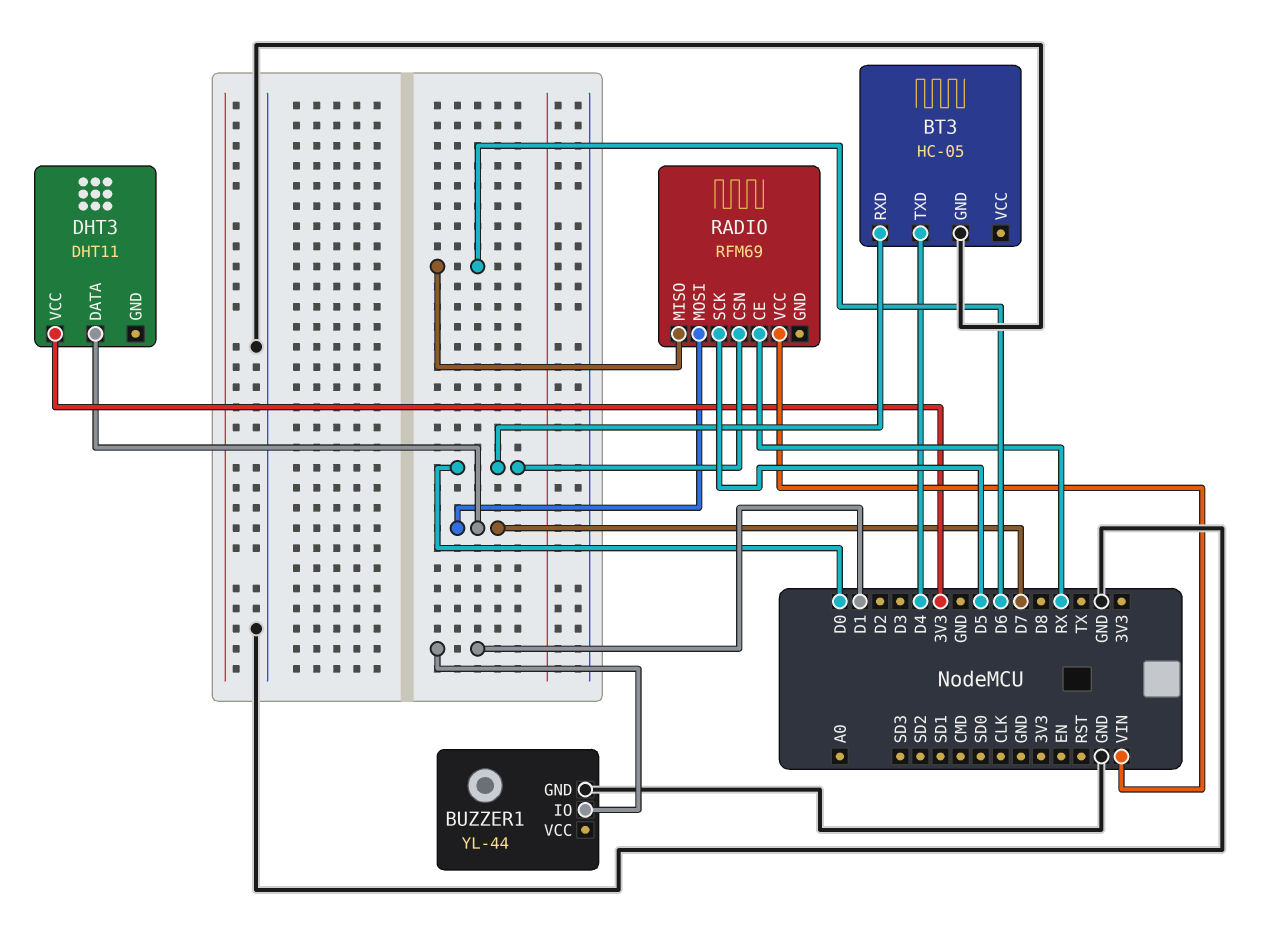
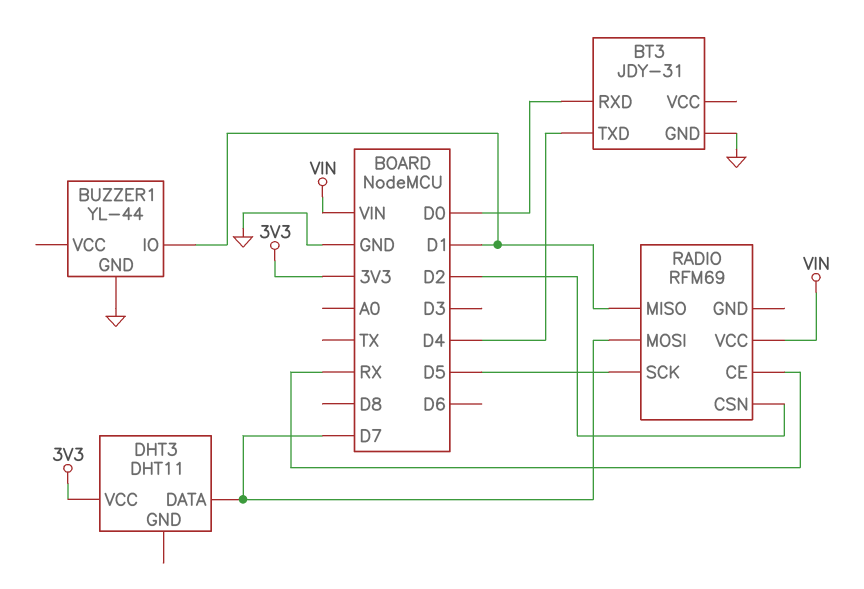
BT3: HC-05 -> JDY-31
RADIO pin CSN: D0 -> D2
RADIO pin MISO: D6 -> D1

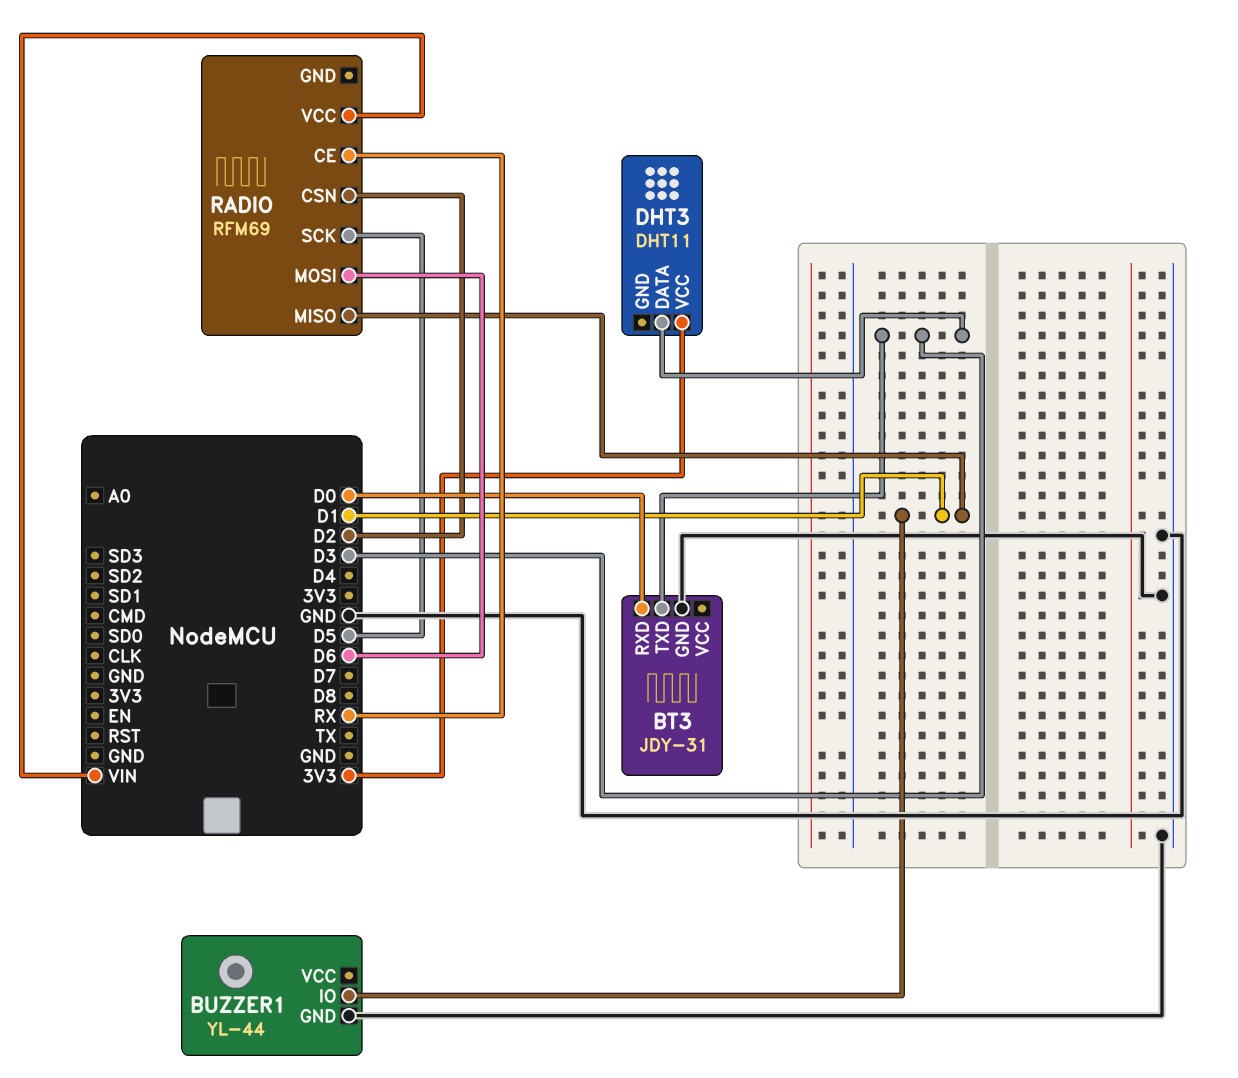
BT3 pin TXD: D4 -> D3
DHT3 pin DATA: D7 -> D3
RADIO pin MOSI: D7 -> D6

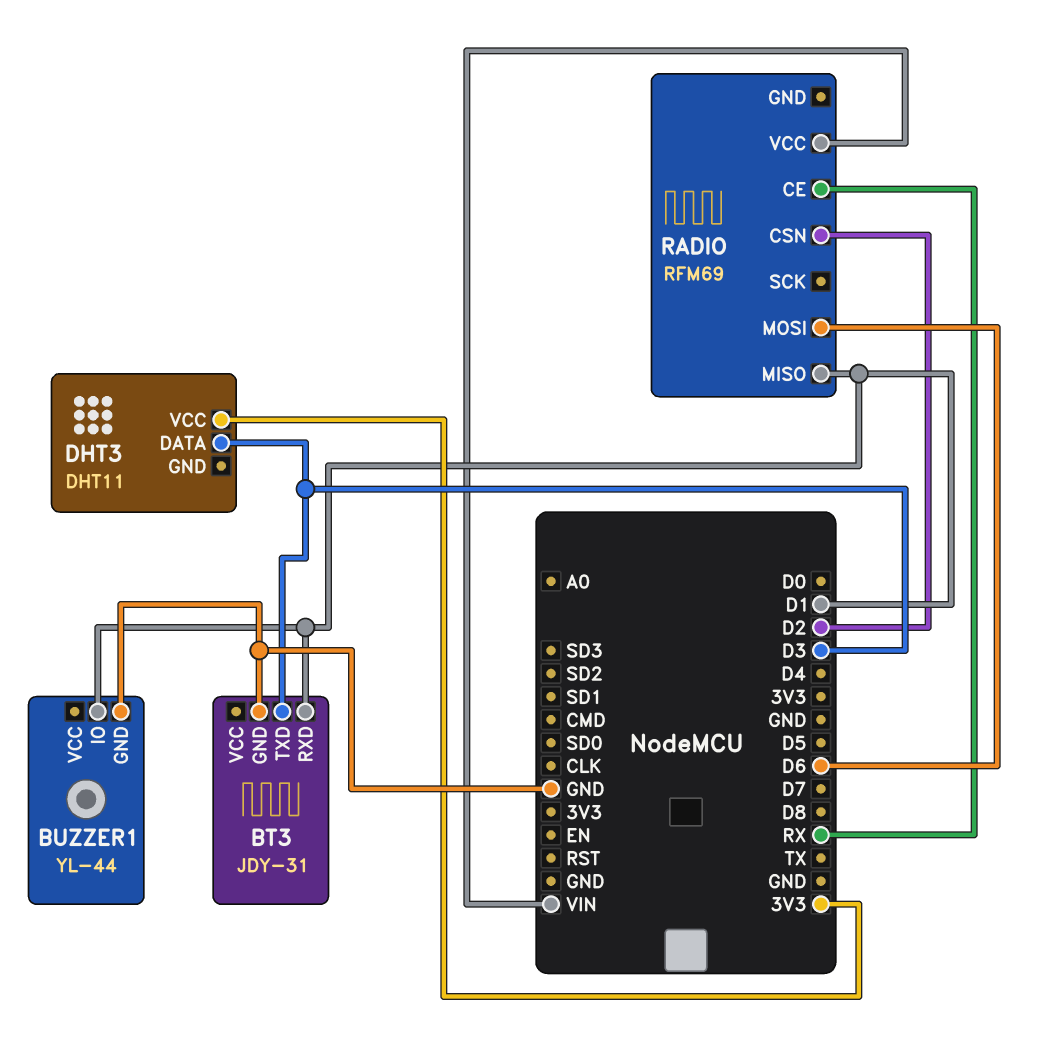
BT3 pin RXD: D0 -> D1
RADIO pin SCK: D5 -> none

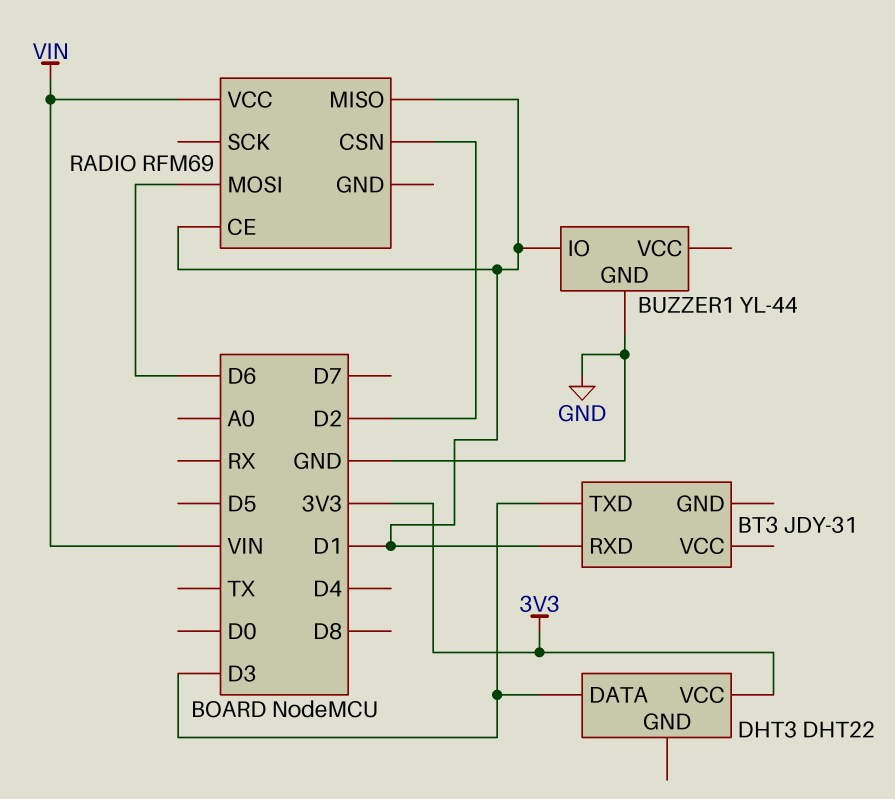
BT3 pin GND: GND -> none
DHT3: DHT11 -> DHT22
RADIO pin CE: RX -> D1

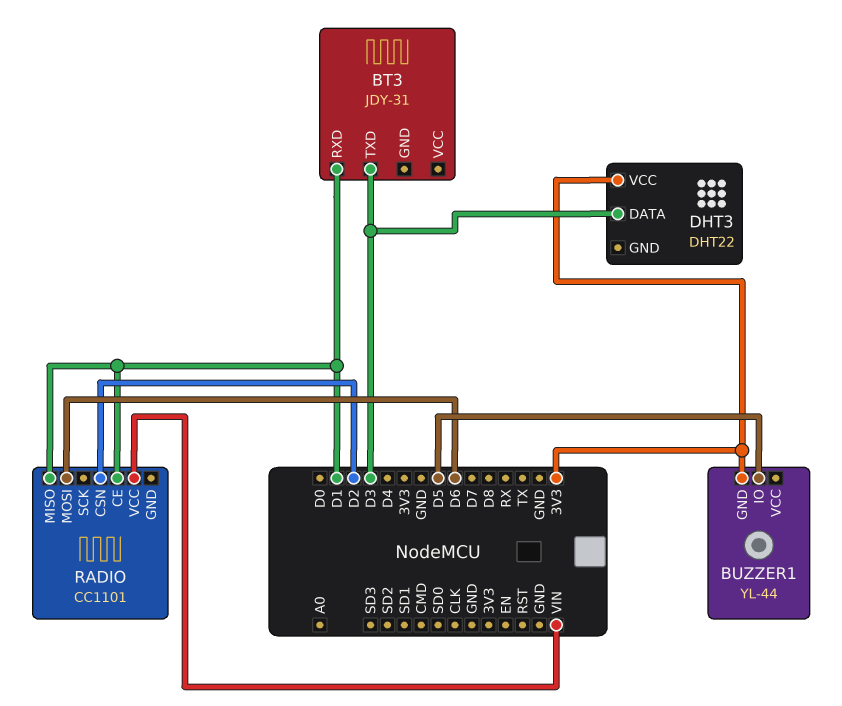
BUZZER1 pin GND: GND -> 3V3
BUZZER1 pin IO: D1 -> D5
RADIO: RFM69 -> CC1101

